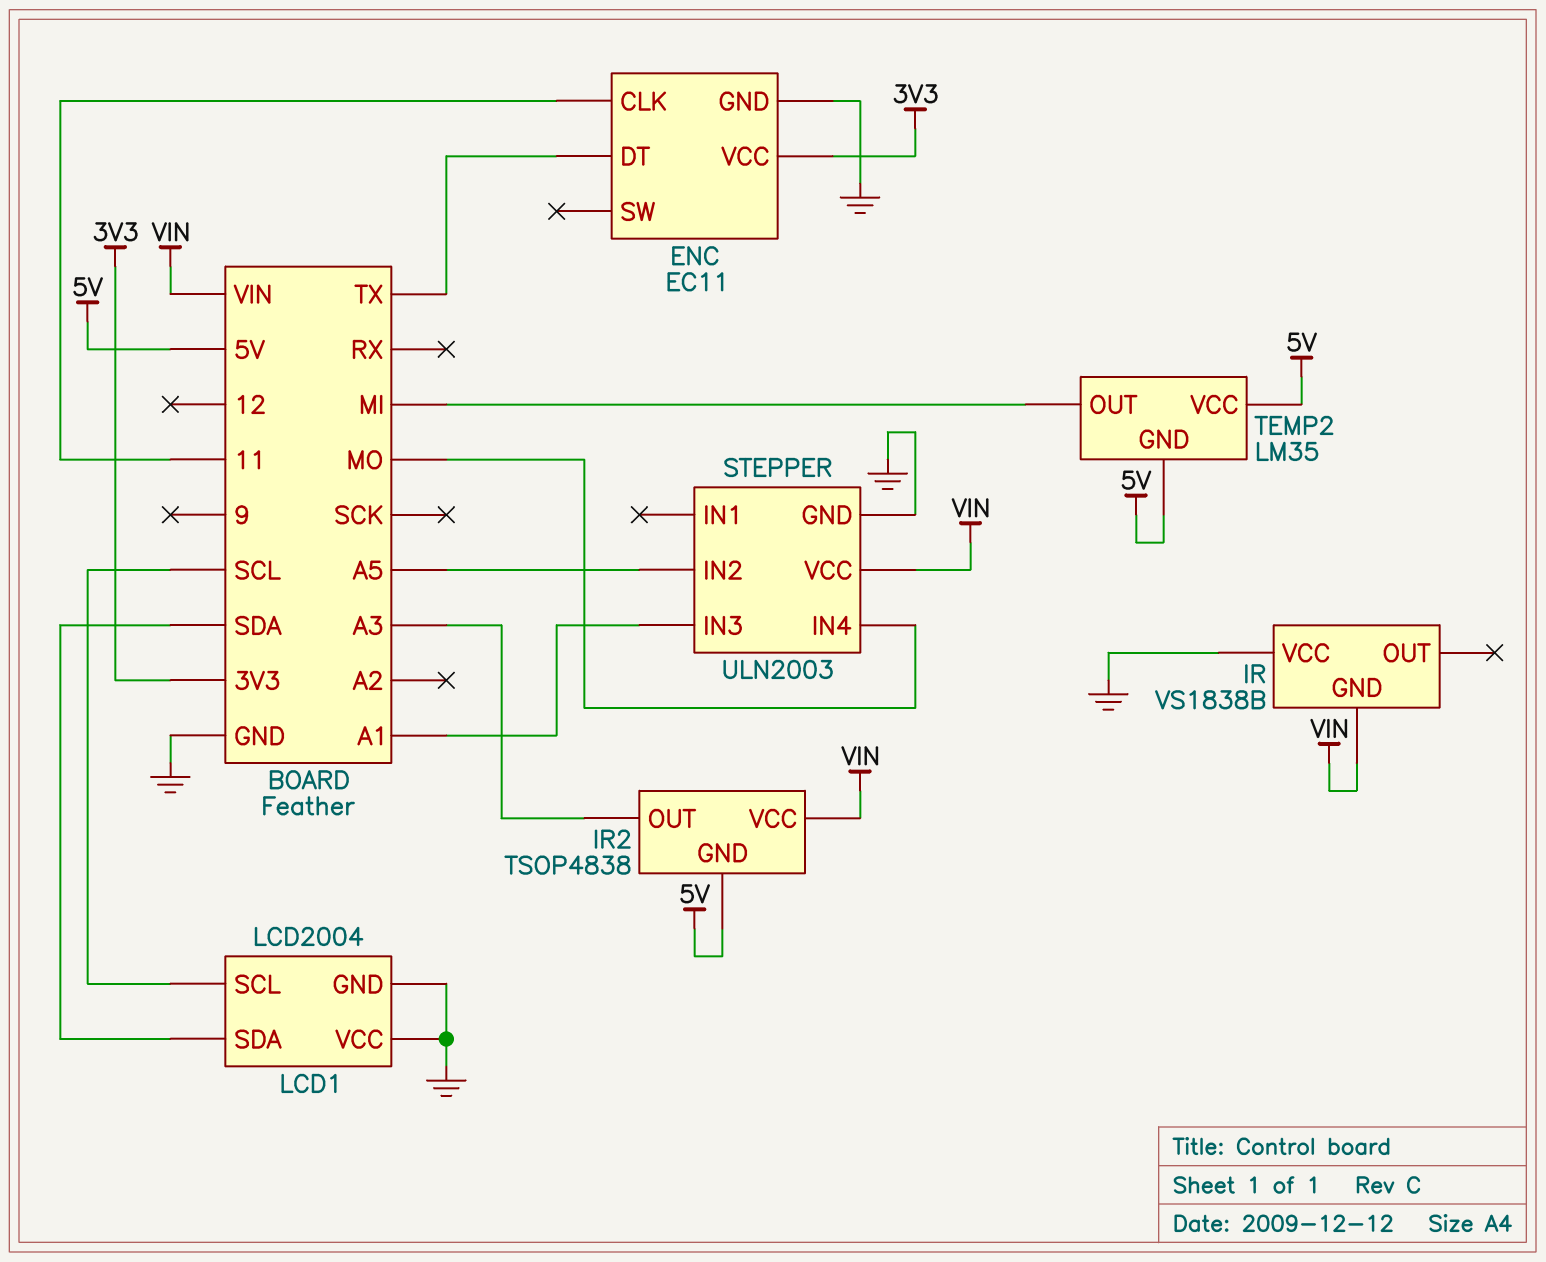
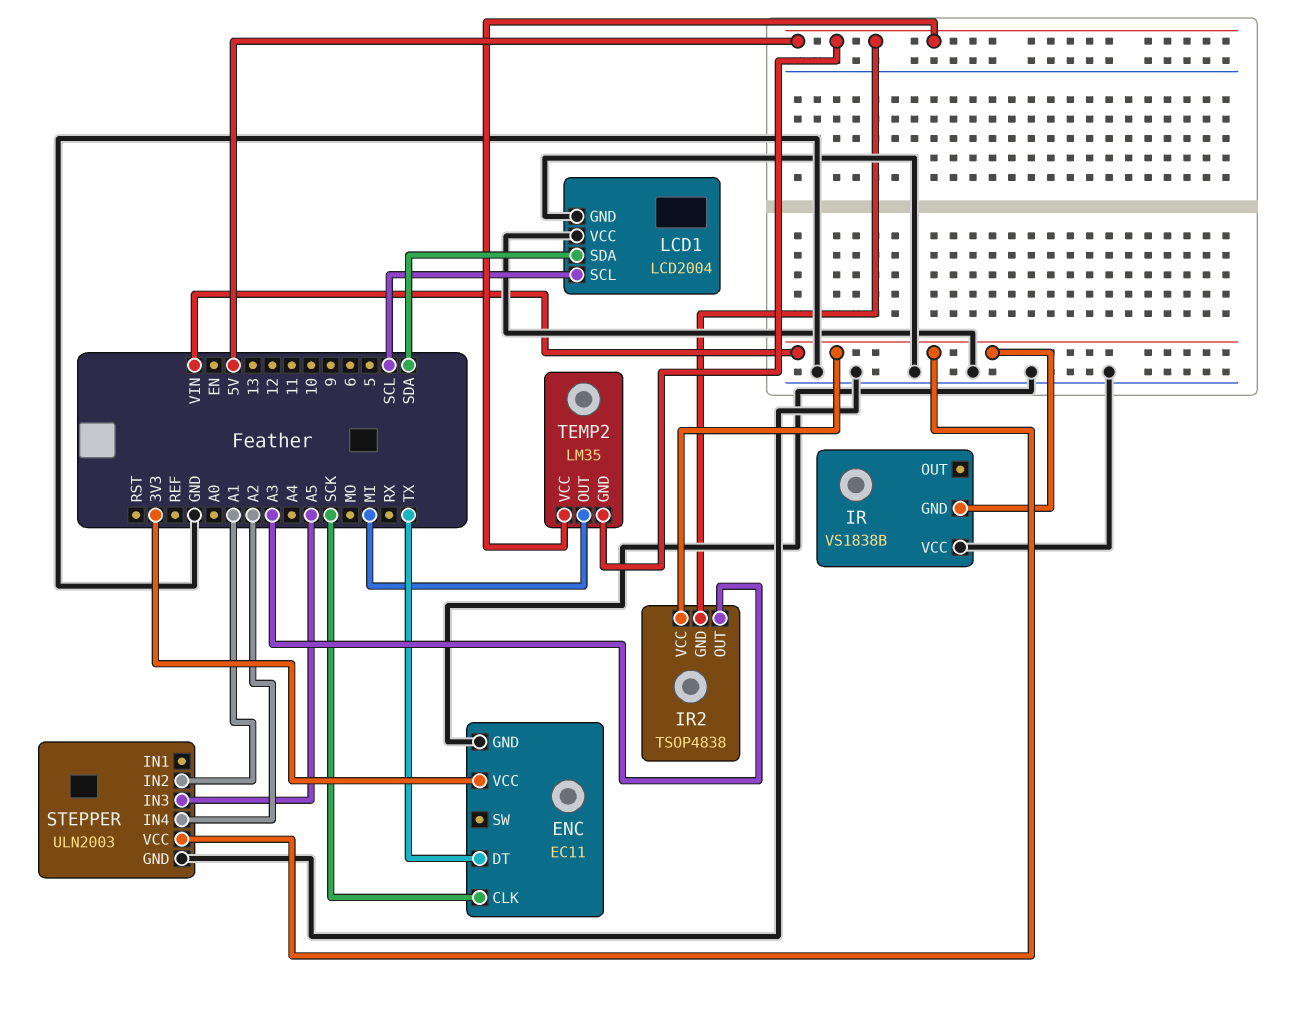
ENC pin CLK: 11 -> SCK
STEPPER pin IN2: A5 -> A1
STEPPER pin IN3: A1 -> A5
STEPPER pin IN4: MO -> A2

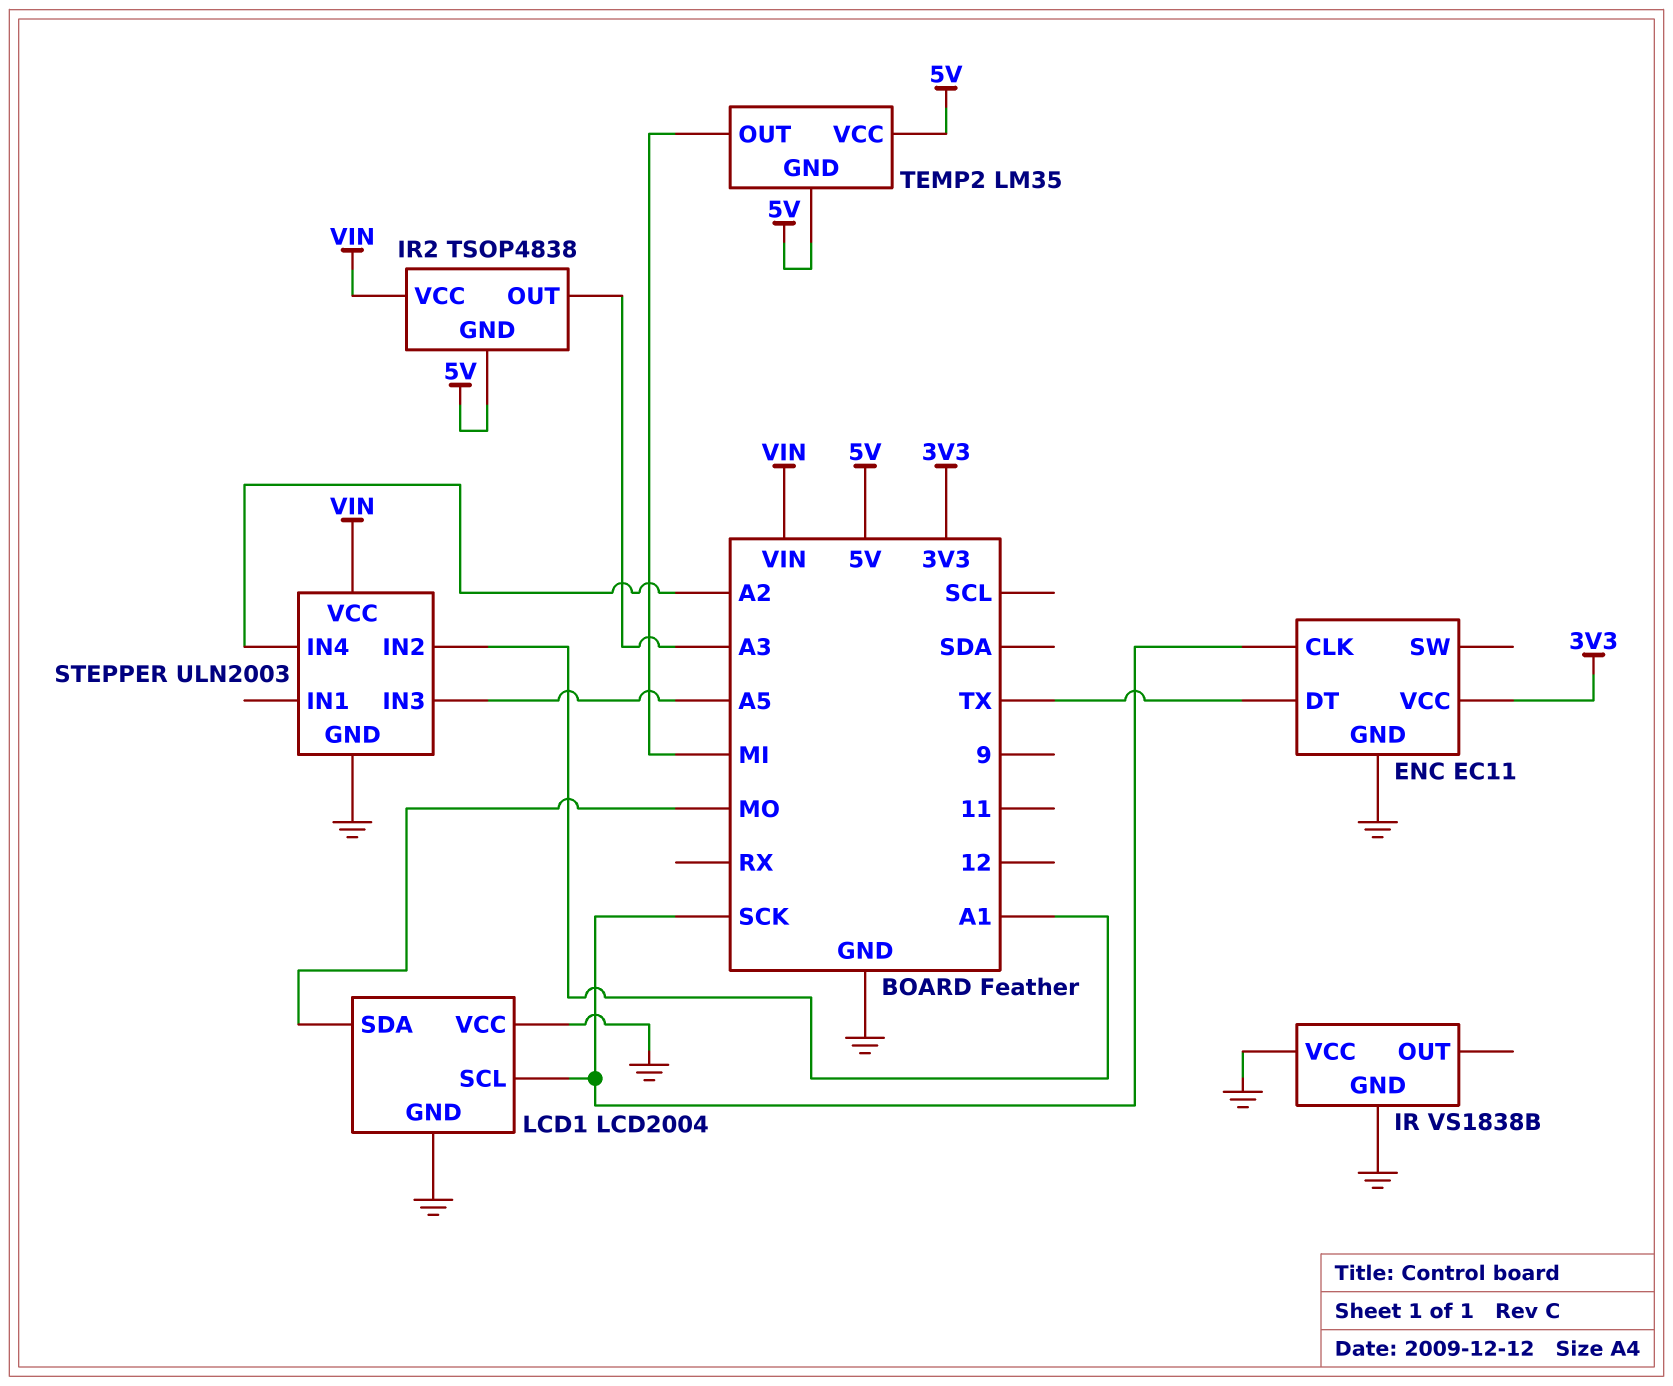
IR pin GND: VIN -> GND
LCD1 pin SCL: SCL -> SCK
LCD1 pin SDA: SDA -> MO

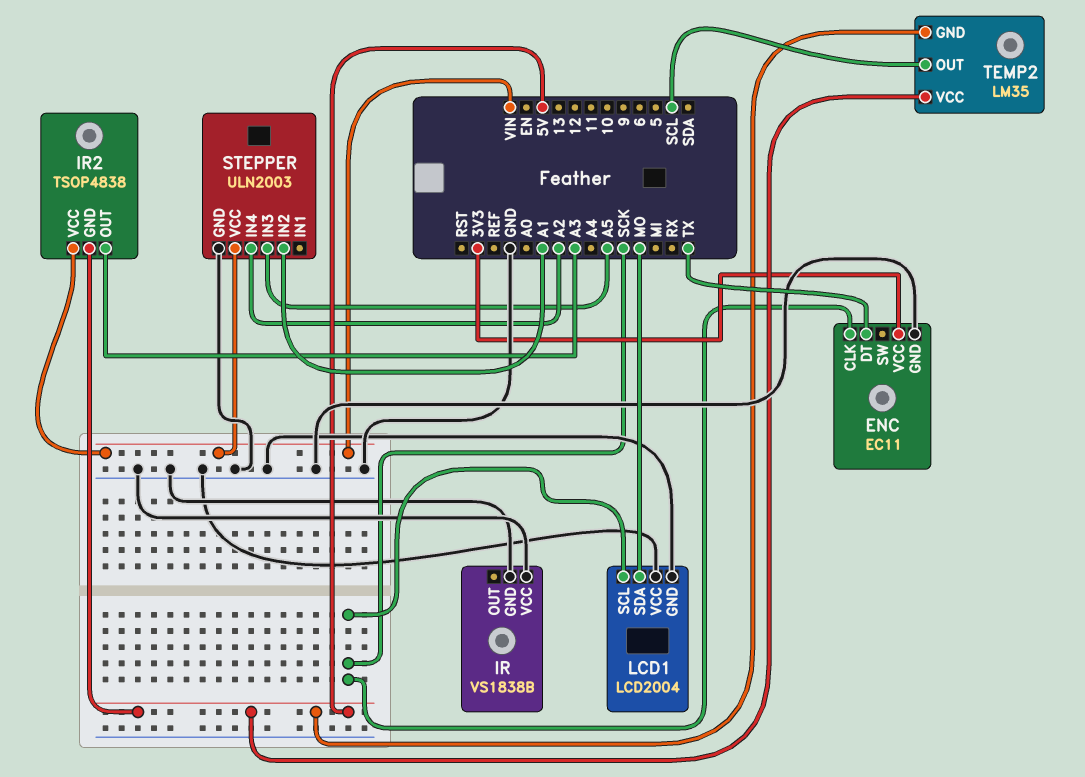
TEMP2 pin OUT: MI -> SCL

